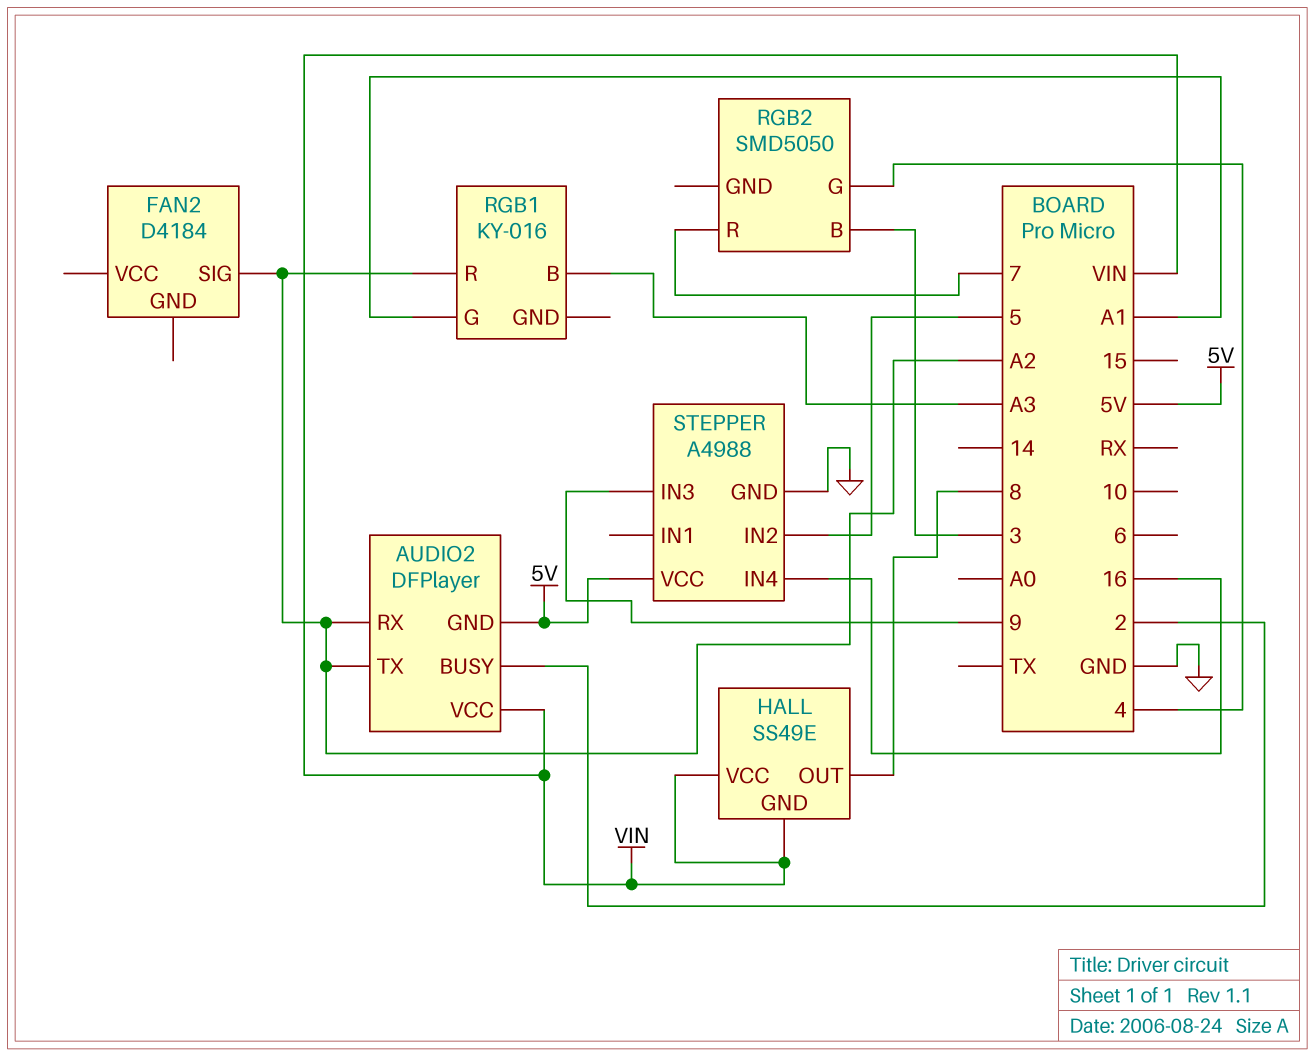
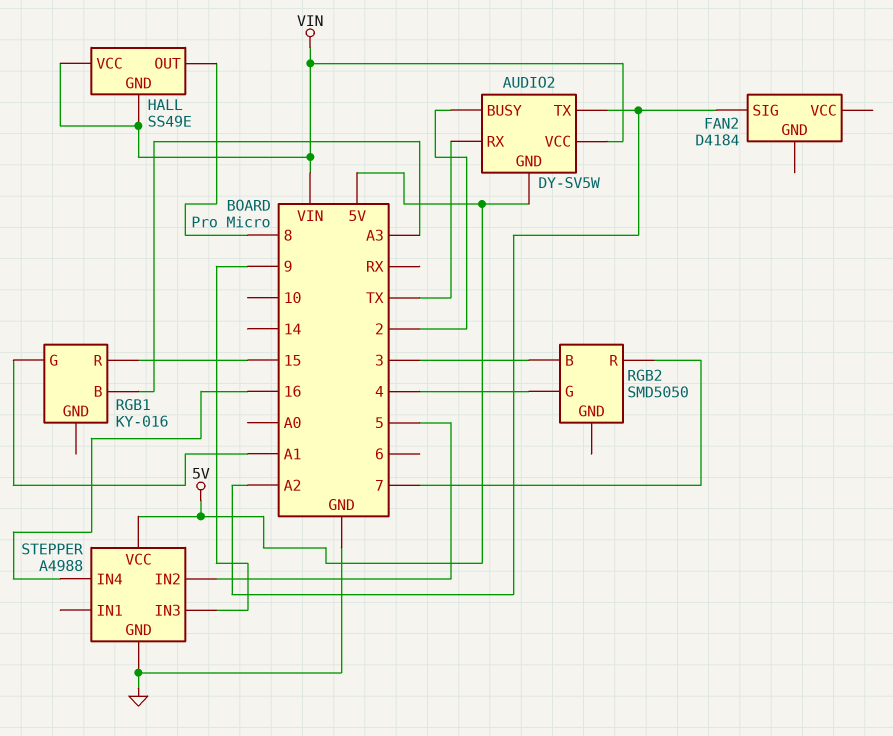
AUDIO2: DFPlayer -> DY-SV5W
AUDIO2 pin RX: A2 -> TX
RGB1 pin R: A2 -> 15

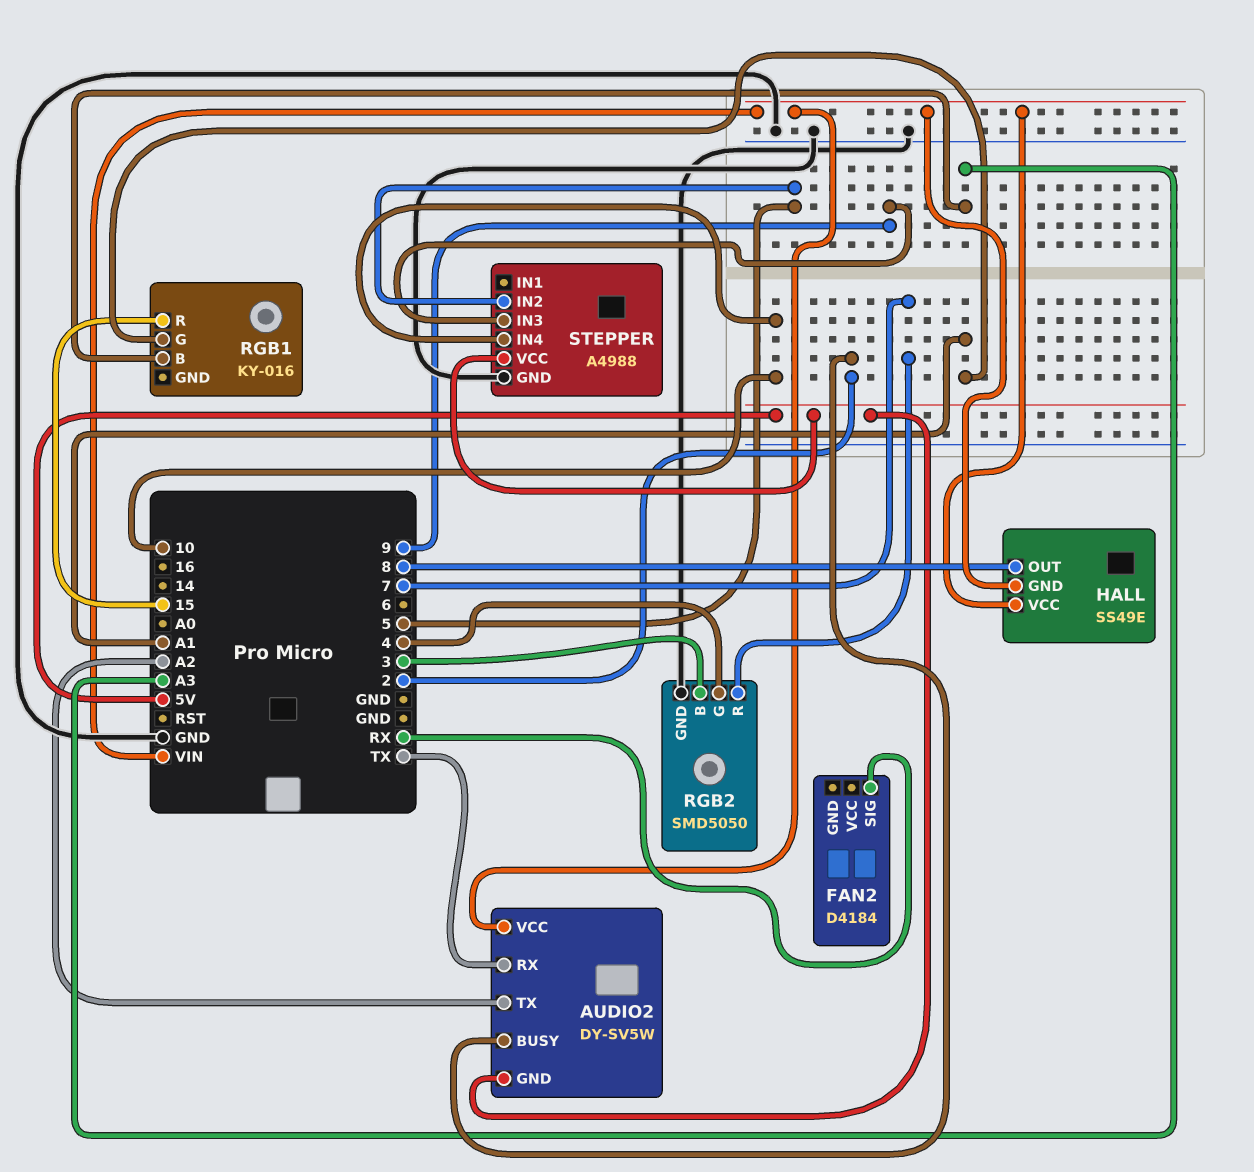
FAN2 pin SIG: A2 -> RX
RGB2 pin GND: none -> GND
STEPPER pin IN4: 16 -> 10

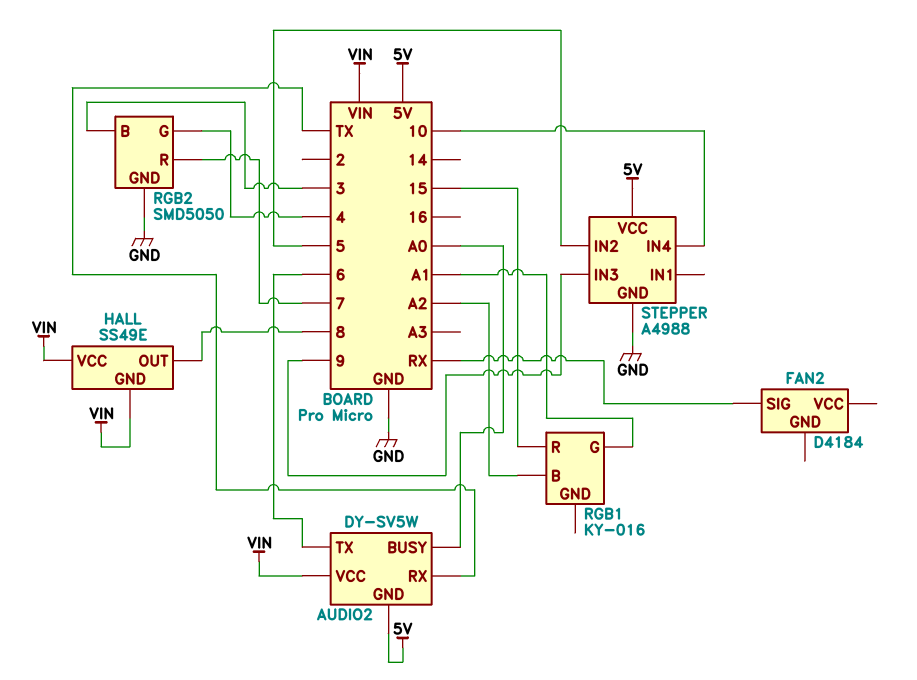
AUDIO2 pin BUSY: 2 -> A0
AUDIO2 pin TX: A2 -> 6
RGB1 pin B: A3 -> A2

